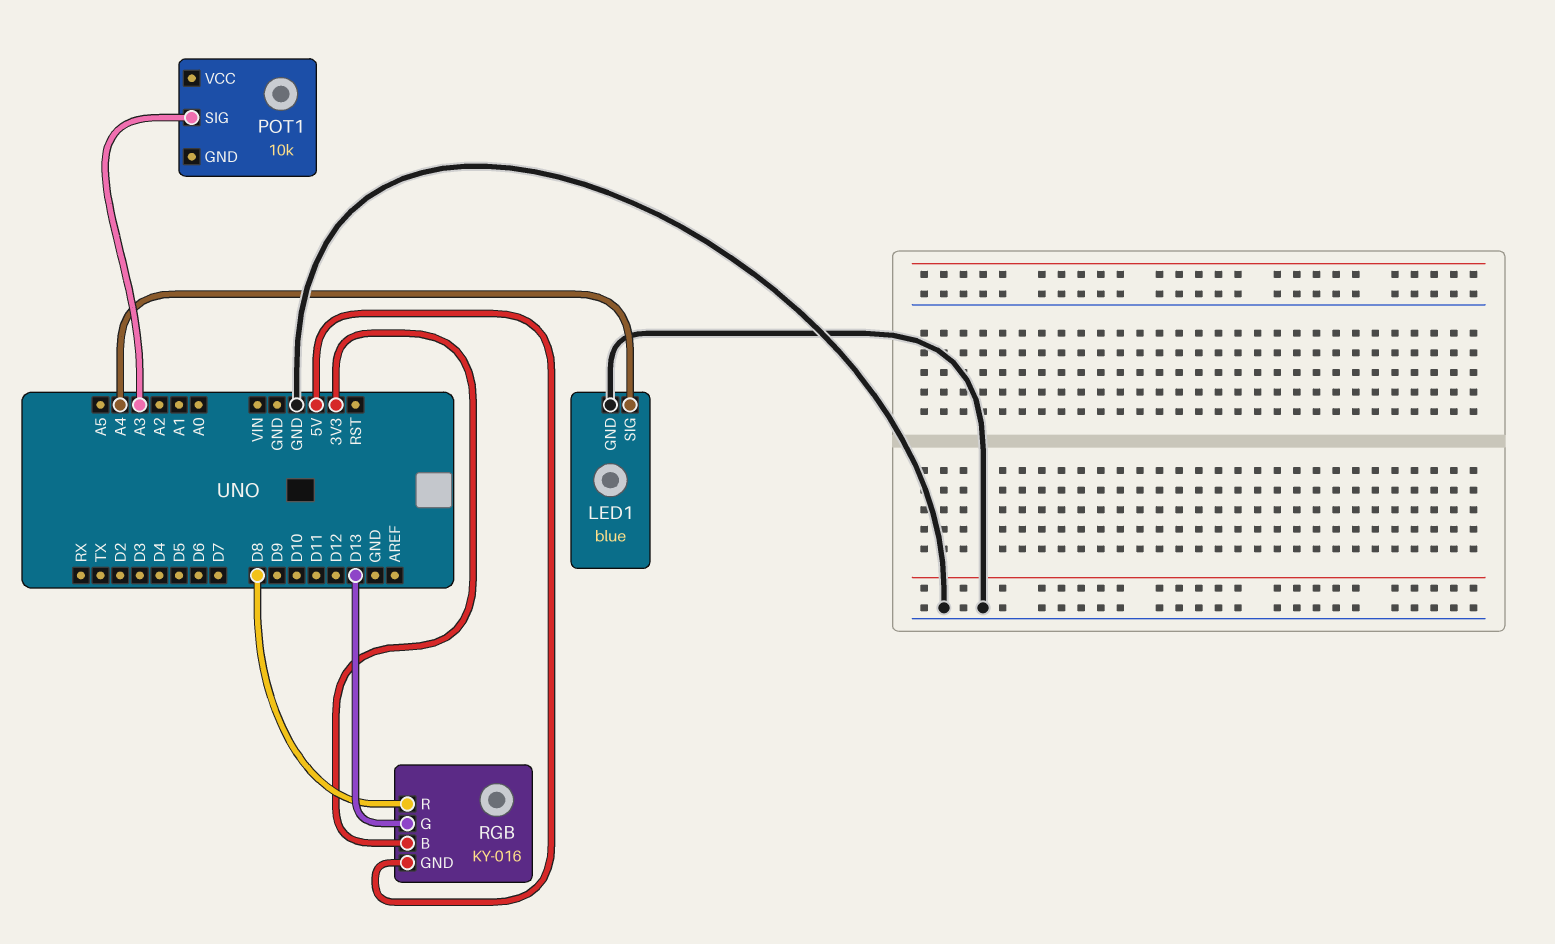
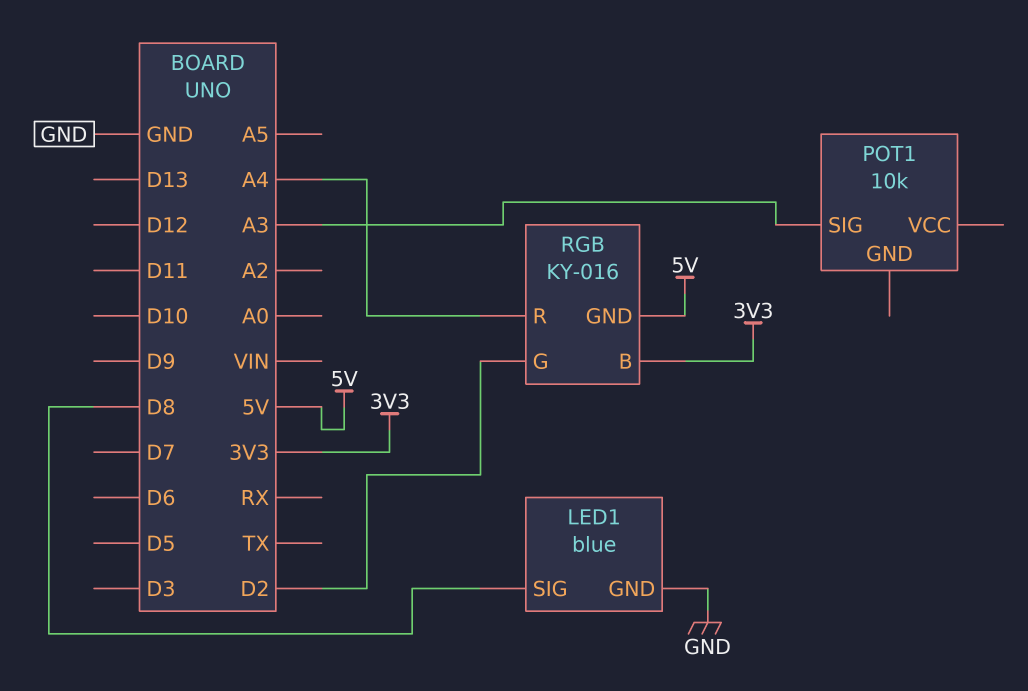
LED1 pin SIG: A4 -> D8
RGB pin G: D13 -> D2
RGB pin R: D8 -> A4

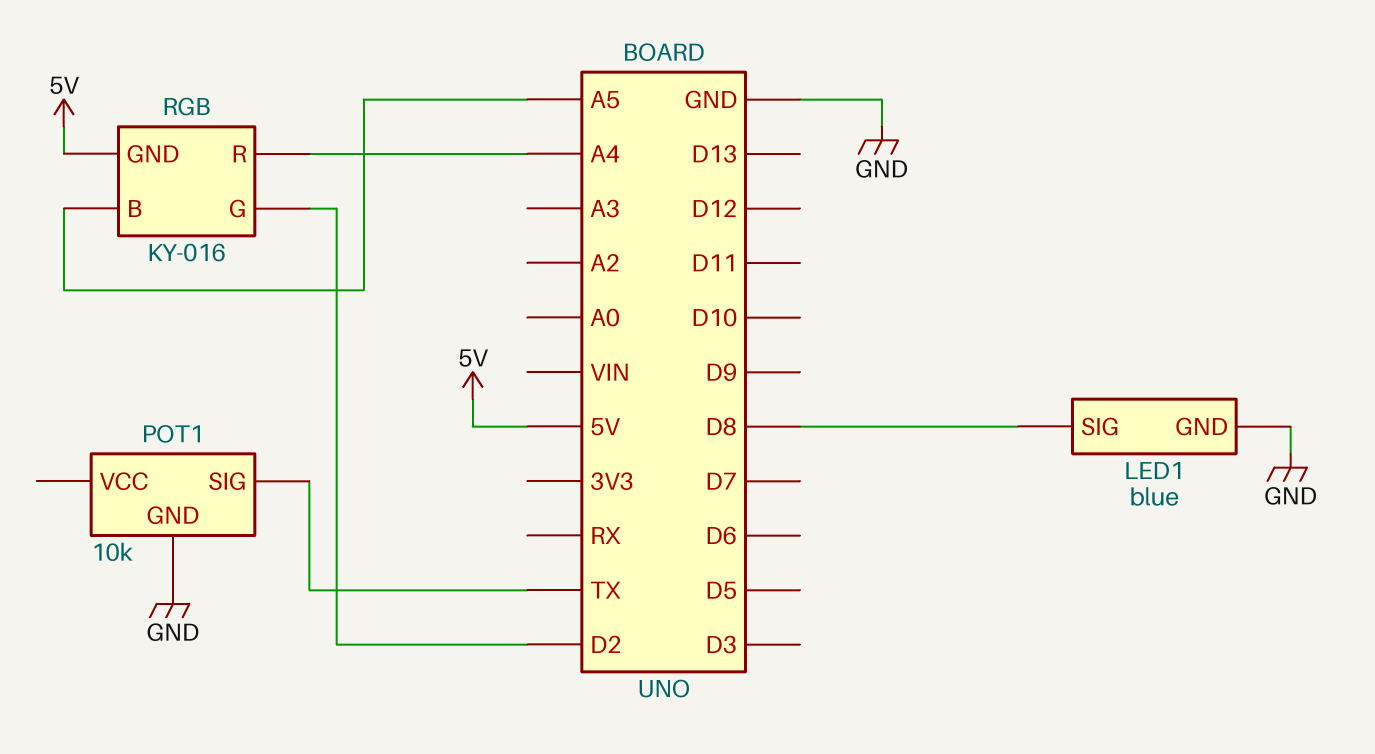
POT1 pin GND: none -> GND
POT1 pin SIG: A3 -> TX
RGB pin B: 3V3 -> A5

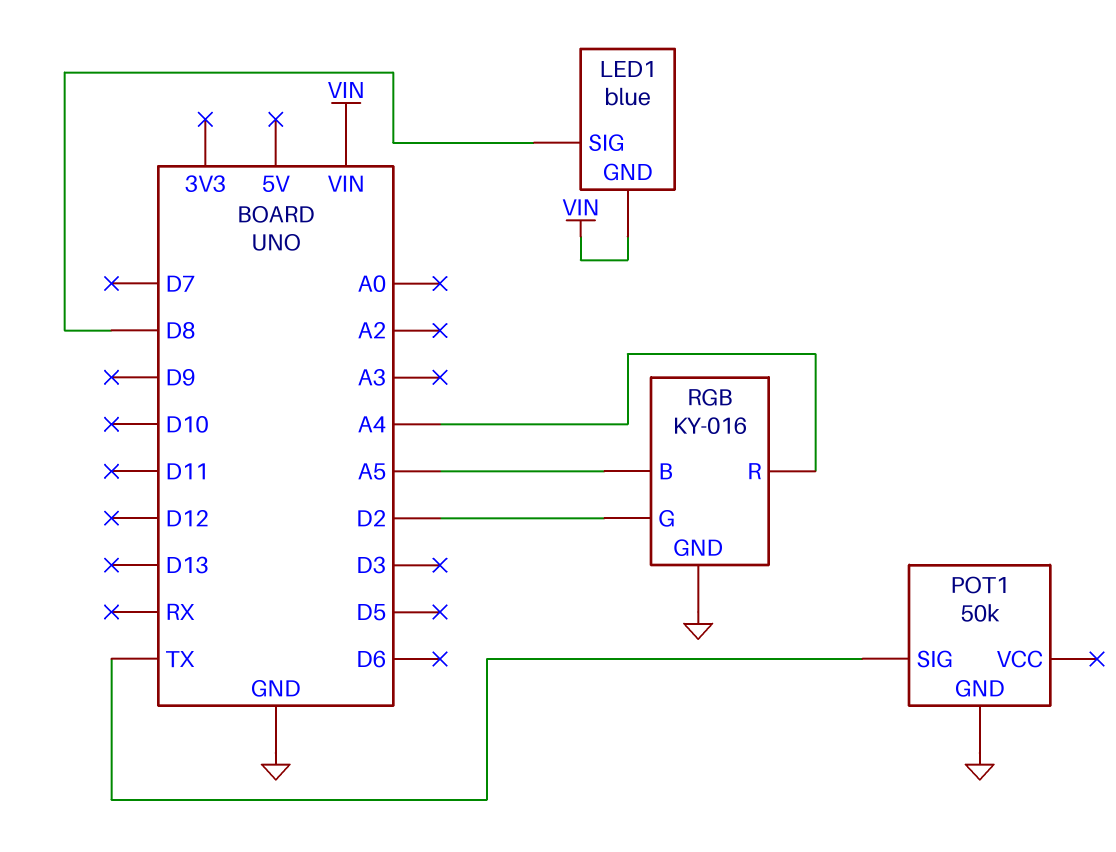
LED1 pin GND: GND -> VIN
POT1: 10k -> 50k
RGB pin GND: 5V -> GND

